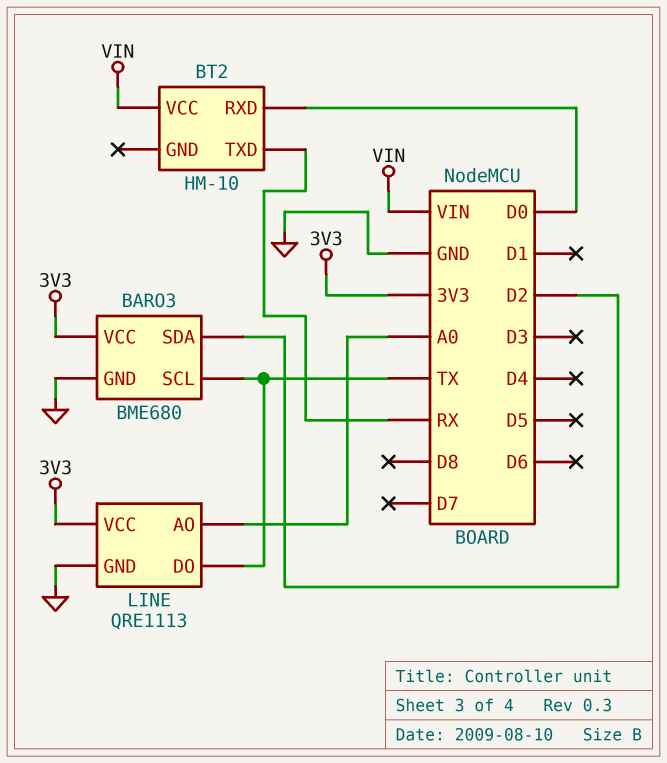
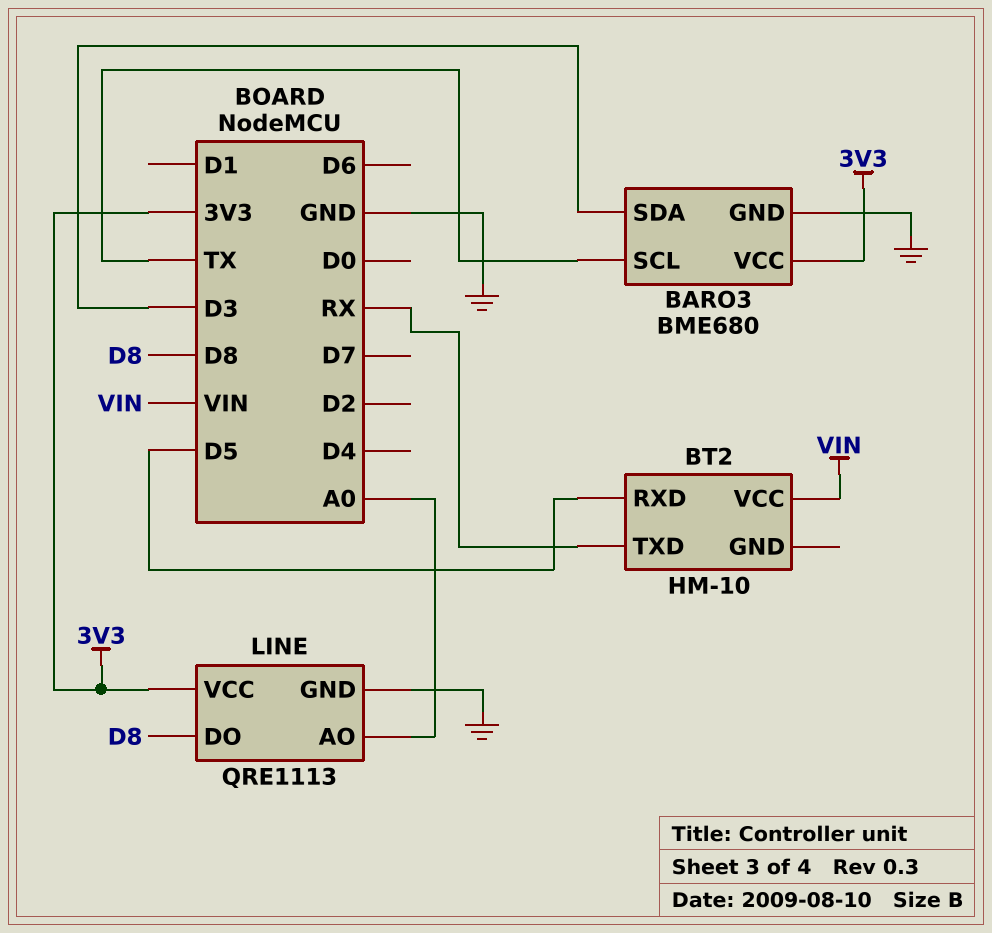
BARO3 pin SDA: D2 -> D3
BT2 pin RXD: D0 -> D5
LINE pin DO: TX -> D8

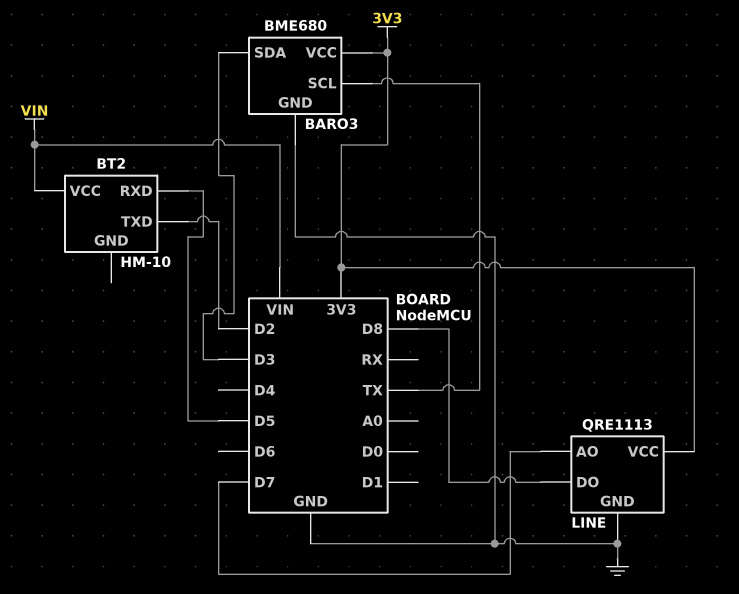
BT2 pin TXD: RX -> D2
LINE pin AO: A0 -> D7

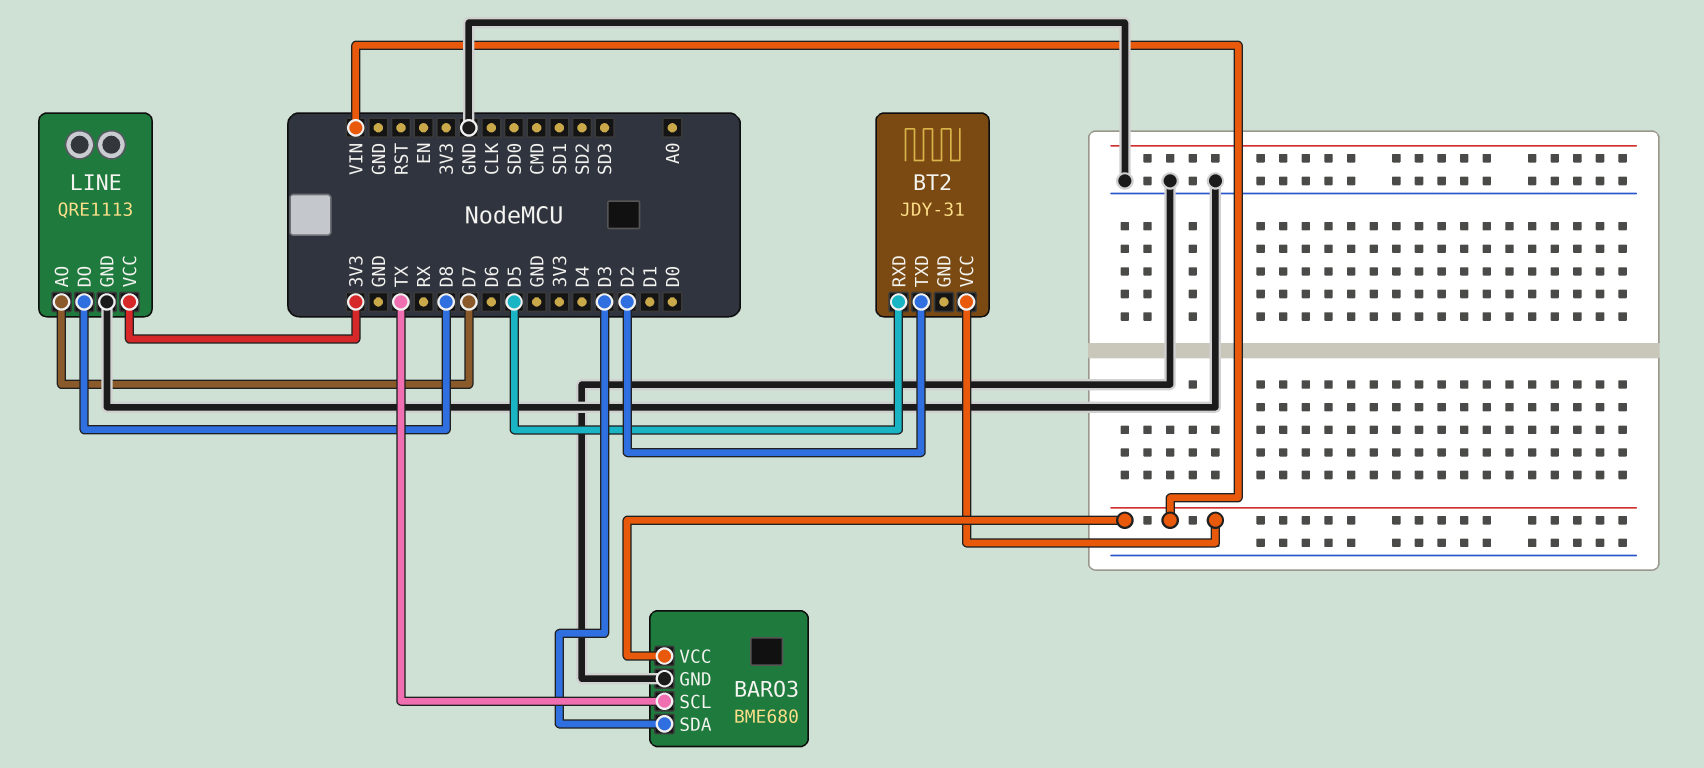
BARO3 pin VCC: 3V3 -> VIN
BT2: HM-10 -> JDY-31

